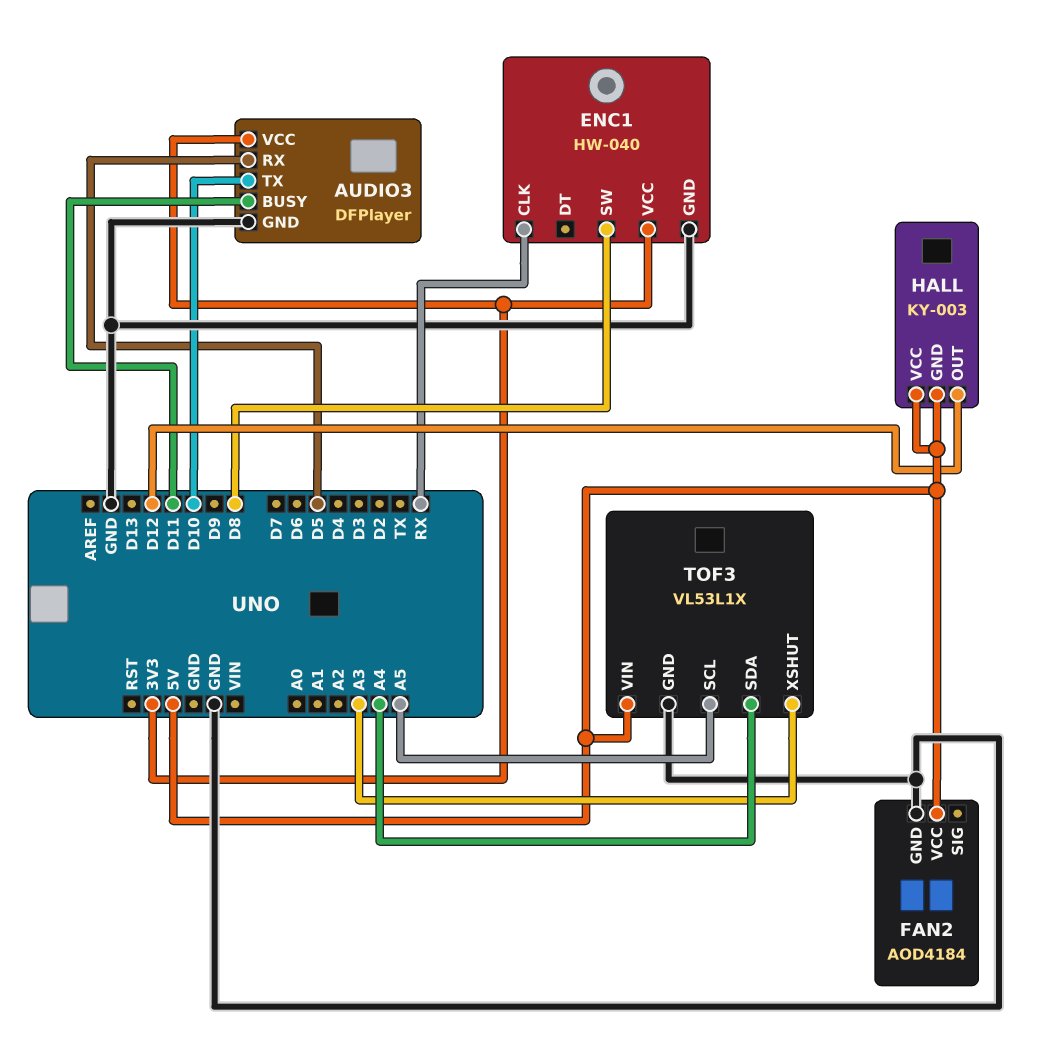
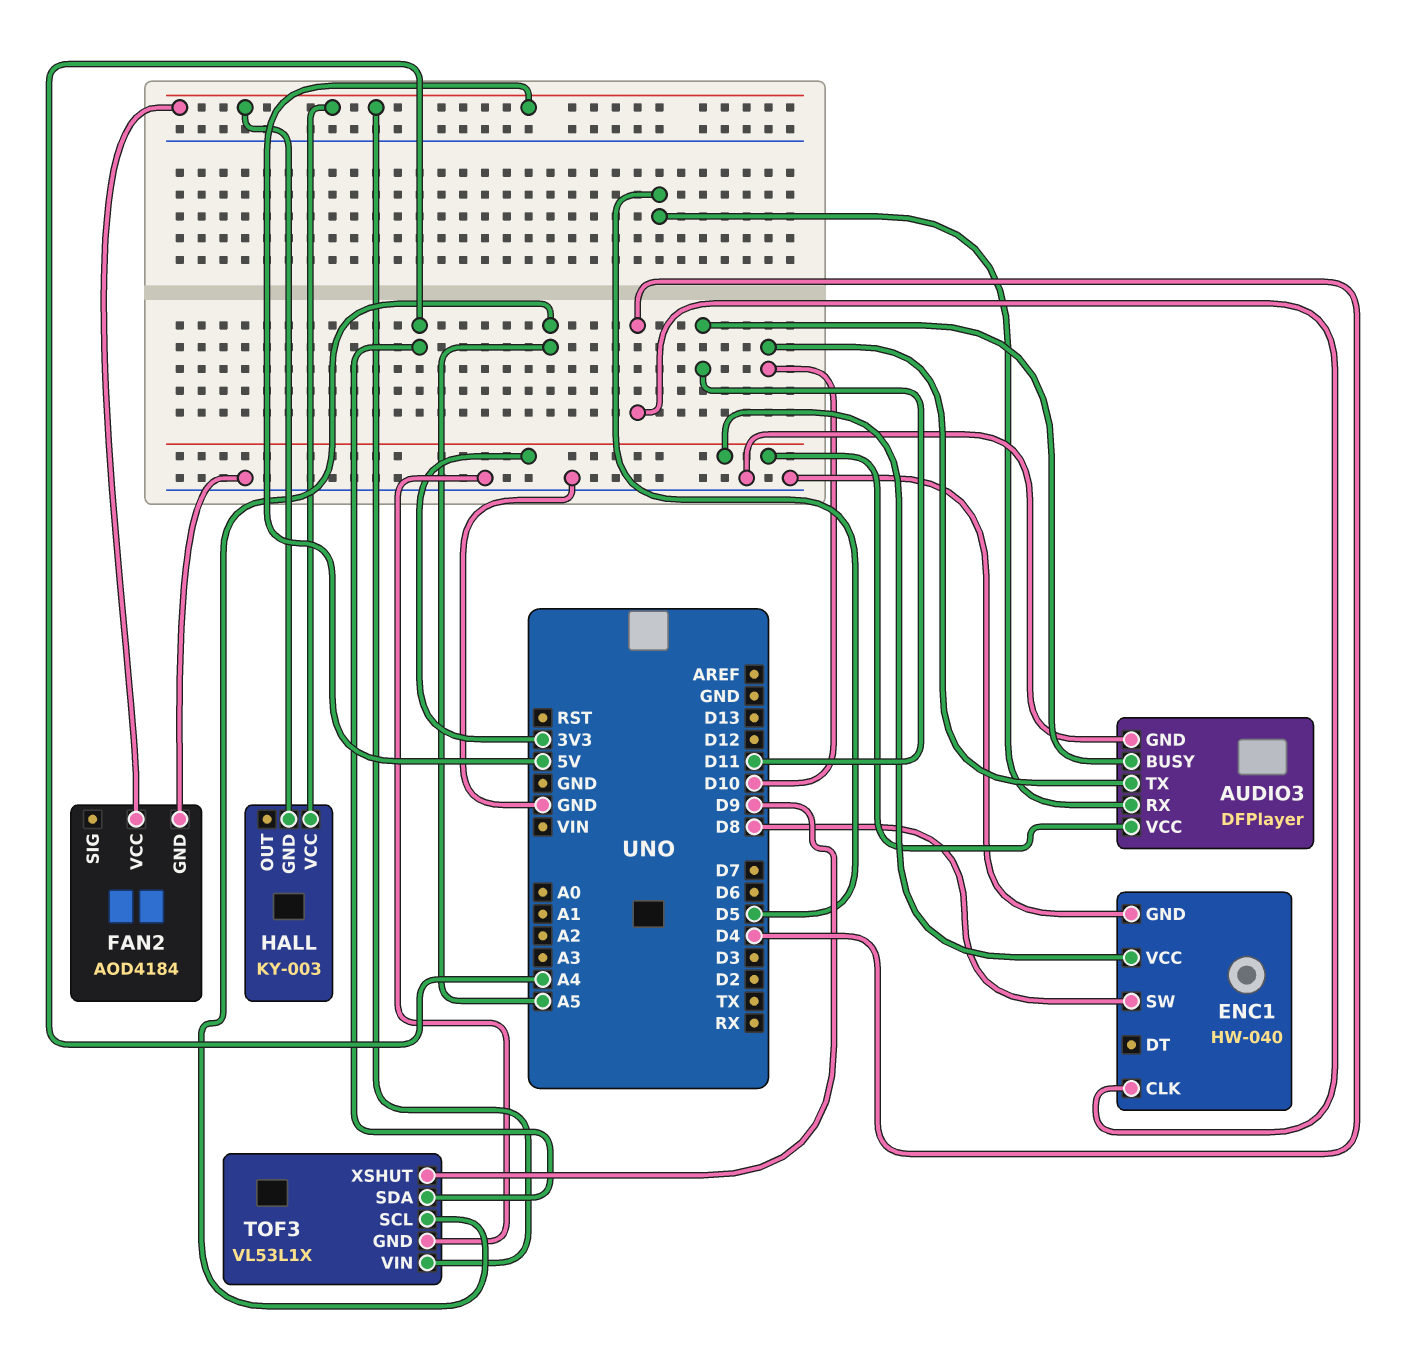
ENC1 pin CLK: RX -> D4
HALL pin OUT: D12 -> none
TOF3 pin XSHUT: A3 -> D9

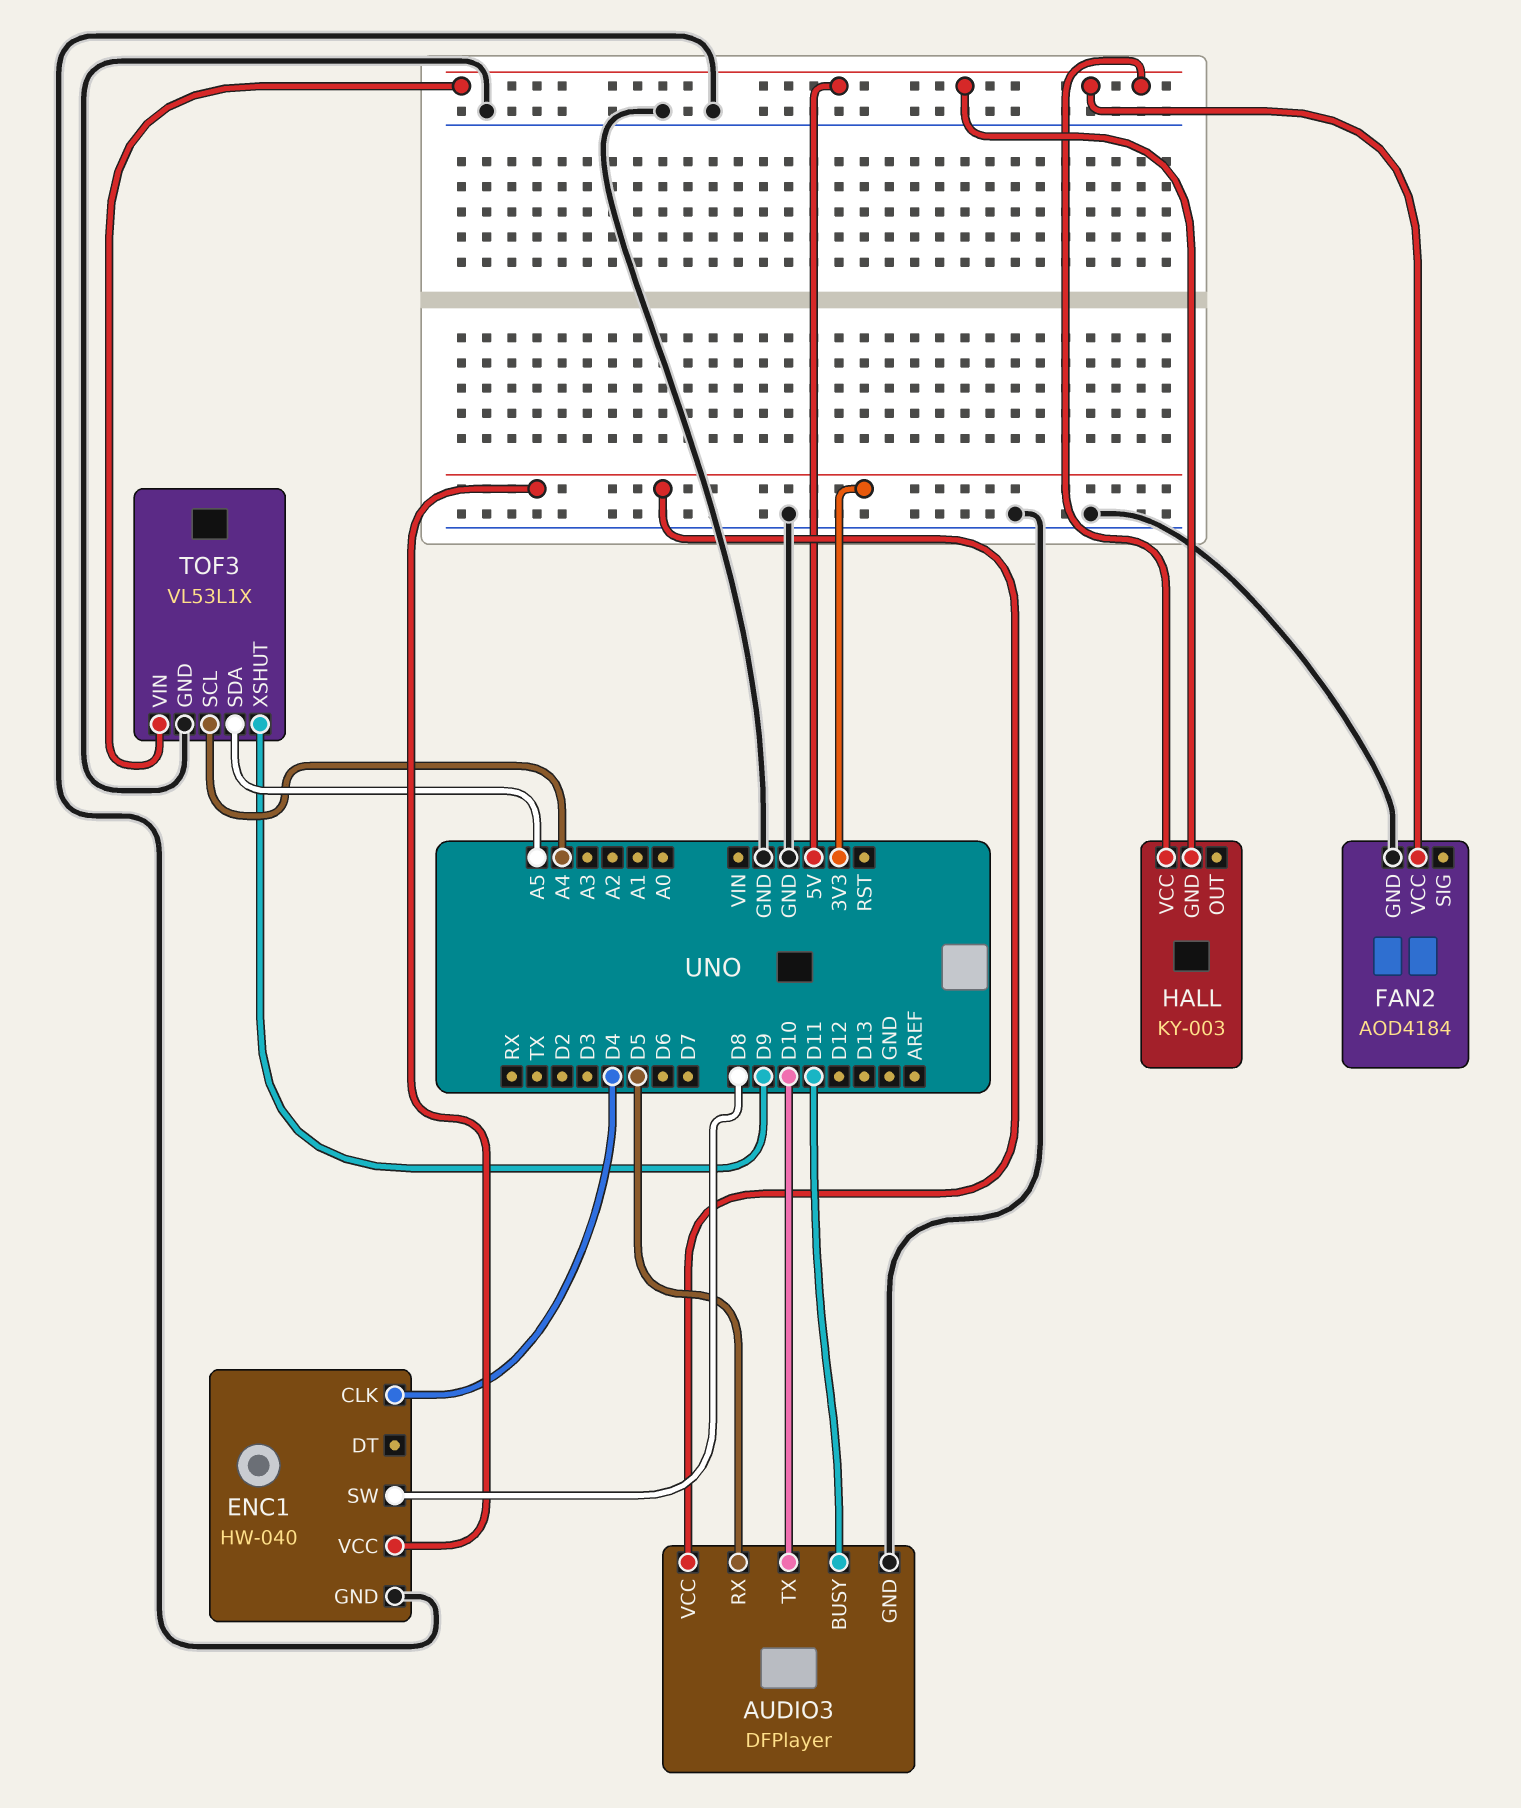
TOF3 pin SCL: A5 -> A4
TOF3 pin SDA: A4 -> A5

